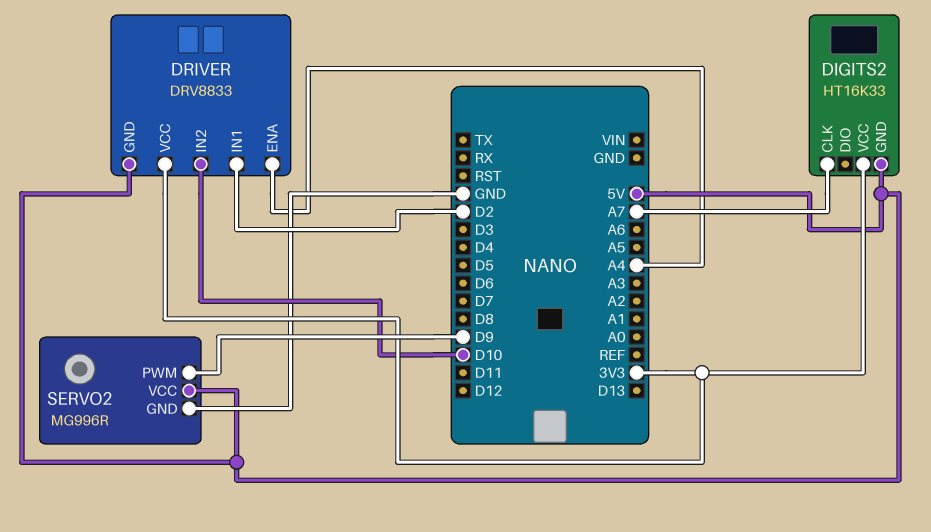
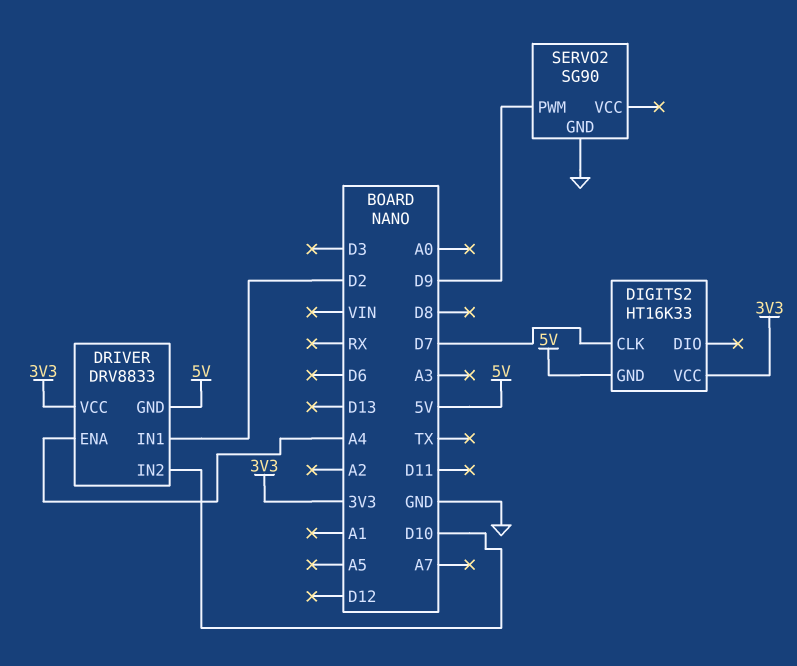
DIGITS2 pin CLK: A7 -> D7
SERVO2: MG996R -> SG90
SERVO2 pin VCC: 5V -> none

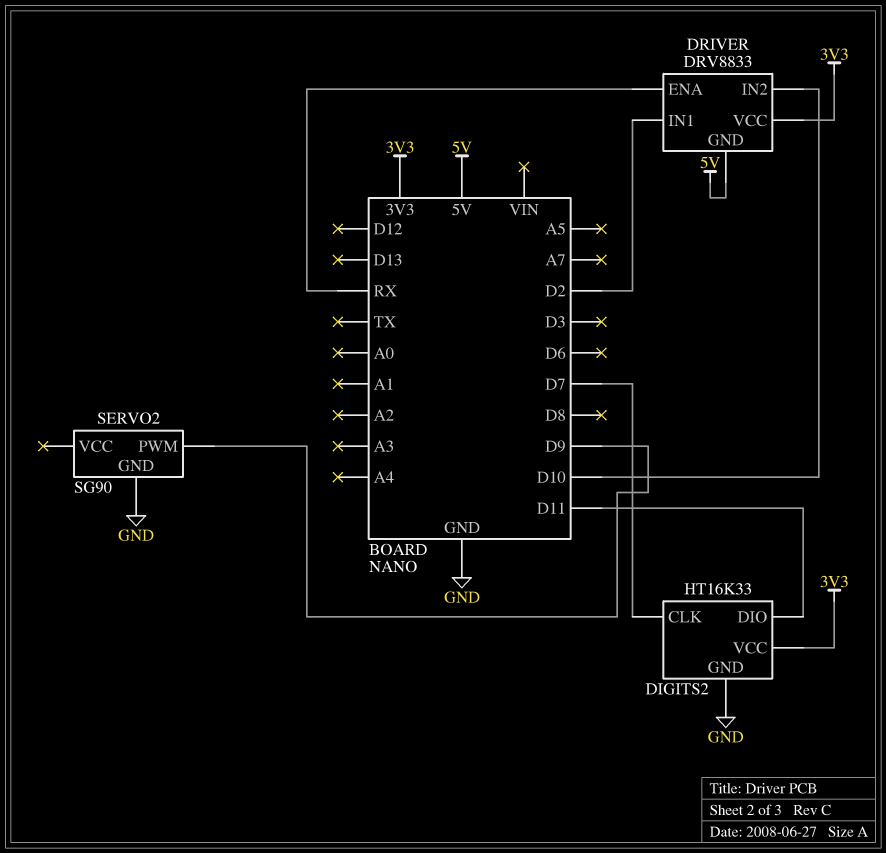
DIGITS2 pin DIO: none -> D11
DIGITS2 pin GND: 5V -> GND
DRIVER pin ENA: A4 -> RX

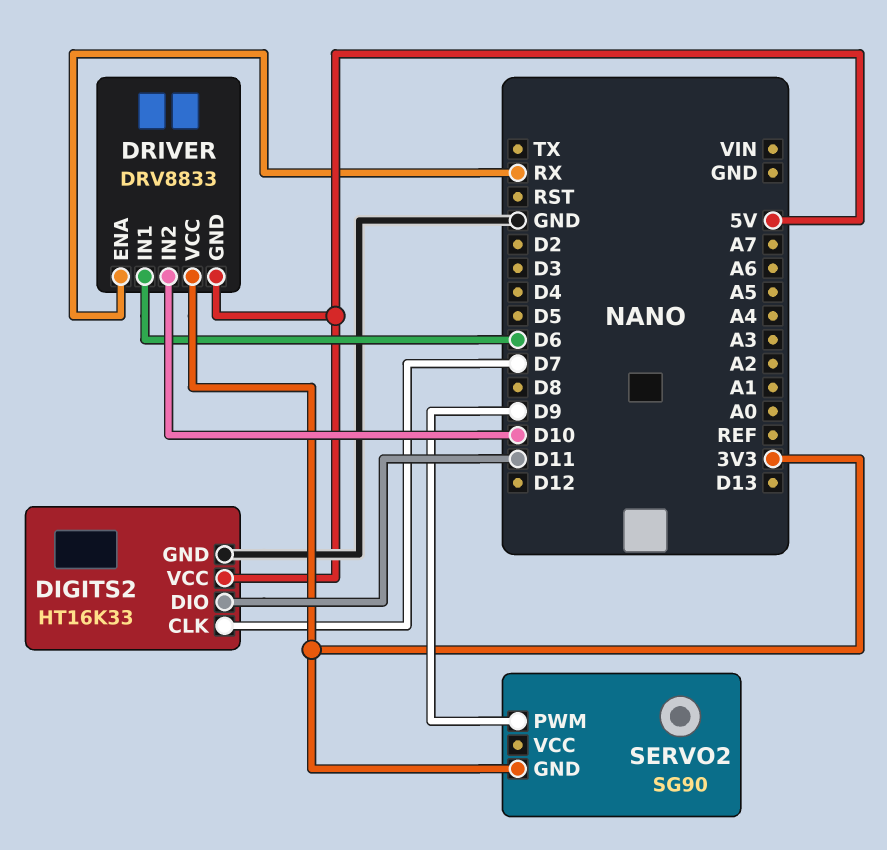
DIGITS2 pin VCC: 3V3 -> 5V
DRIVER pin IN1: D2 -> D6
SERVO2 pin GND: GND -> 3V3

